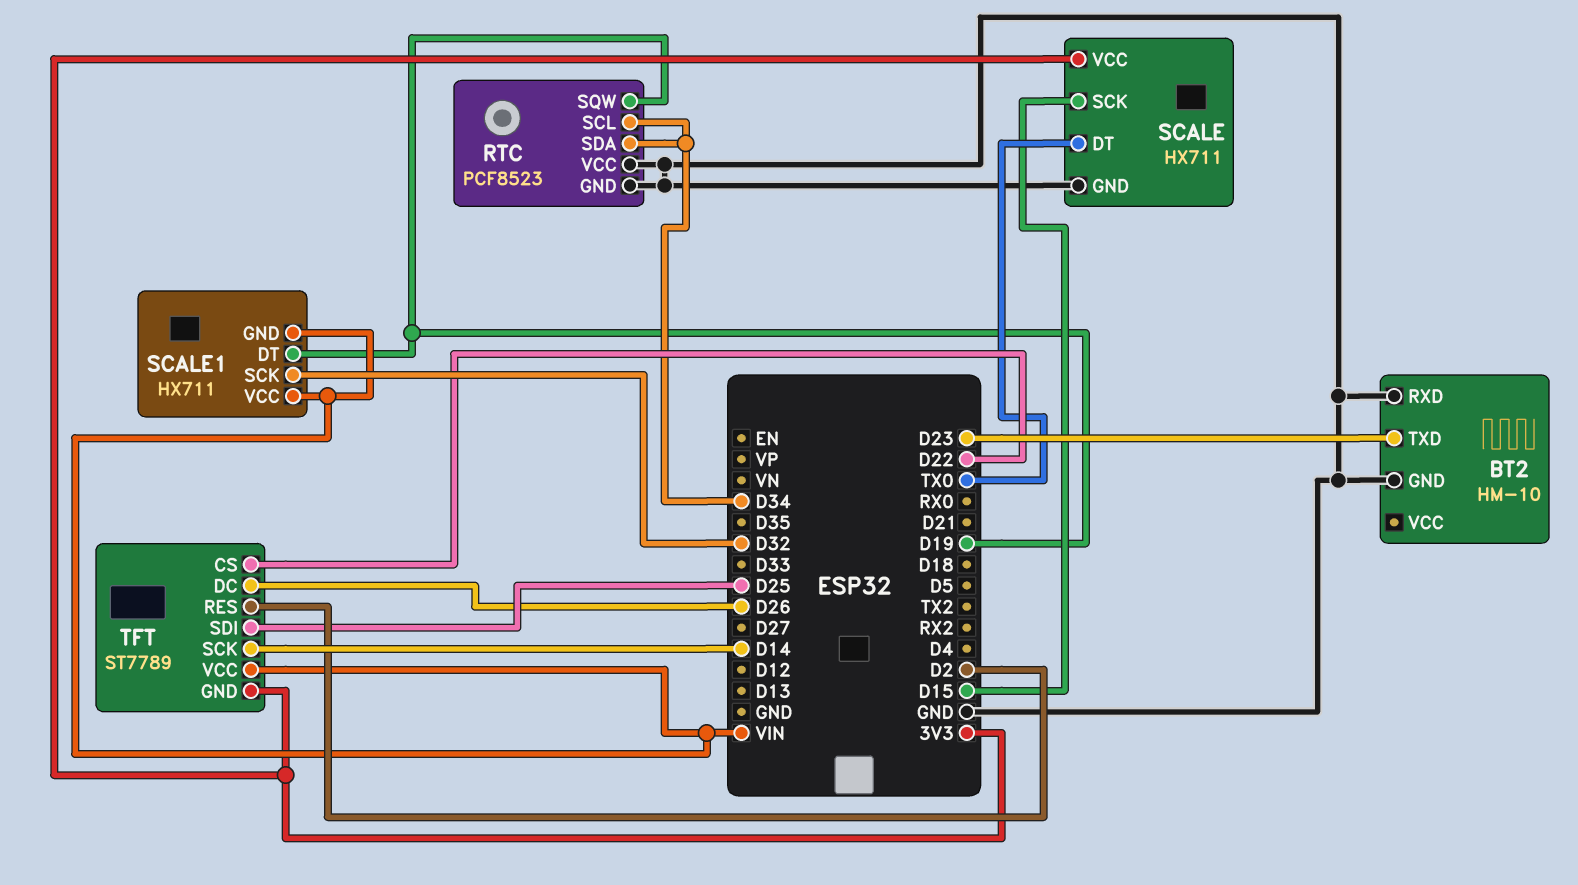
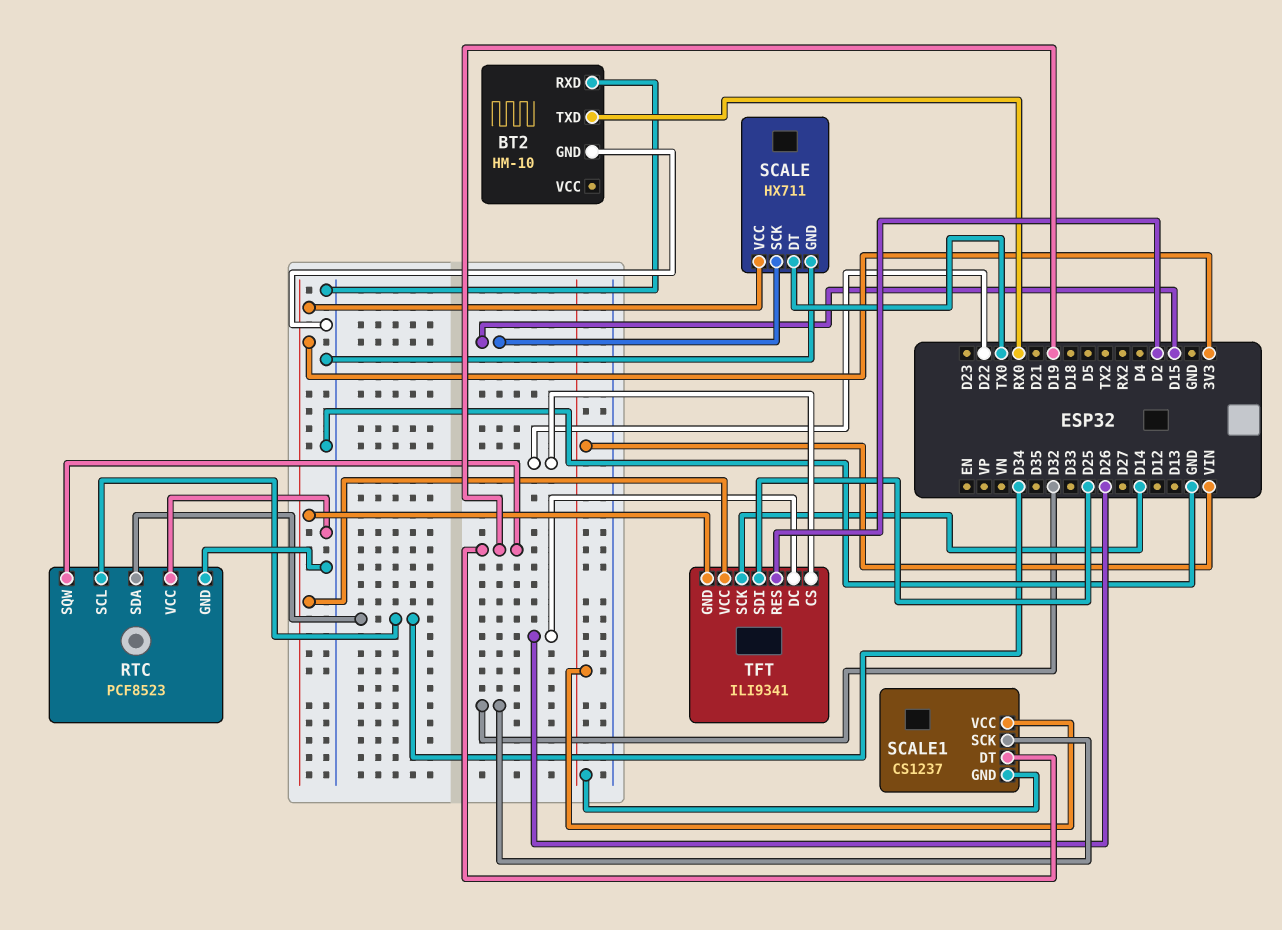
BT2 pin TXD: D23 -> RX0
SCALE1: HX711 -> CS1237
TFT: ST7789 -> ILI9341
TFT pin VCC: VIN -> 3V3

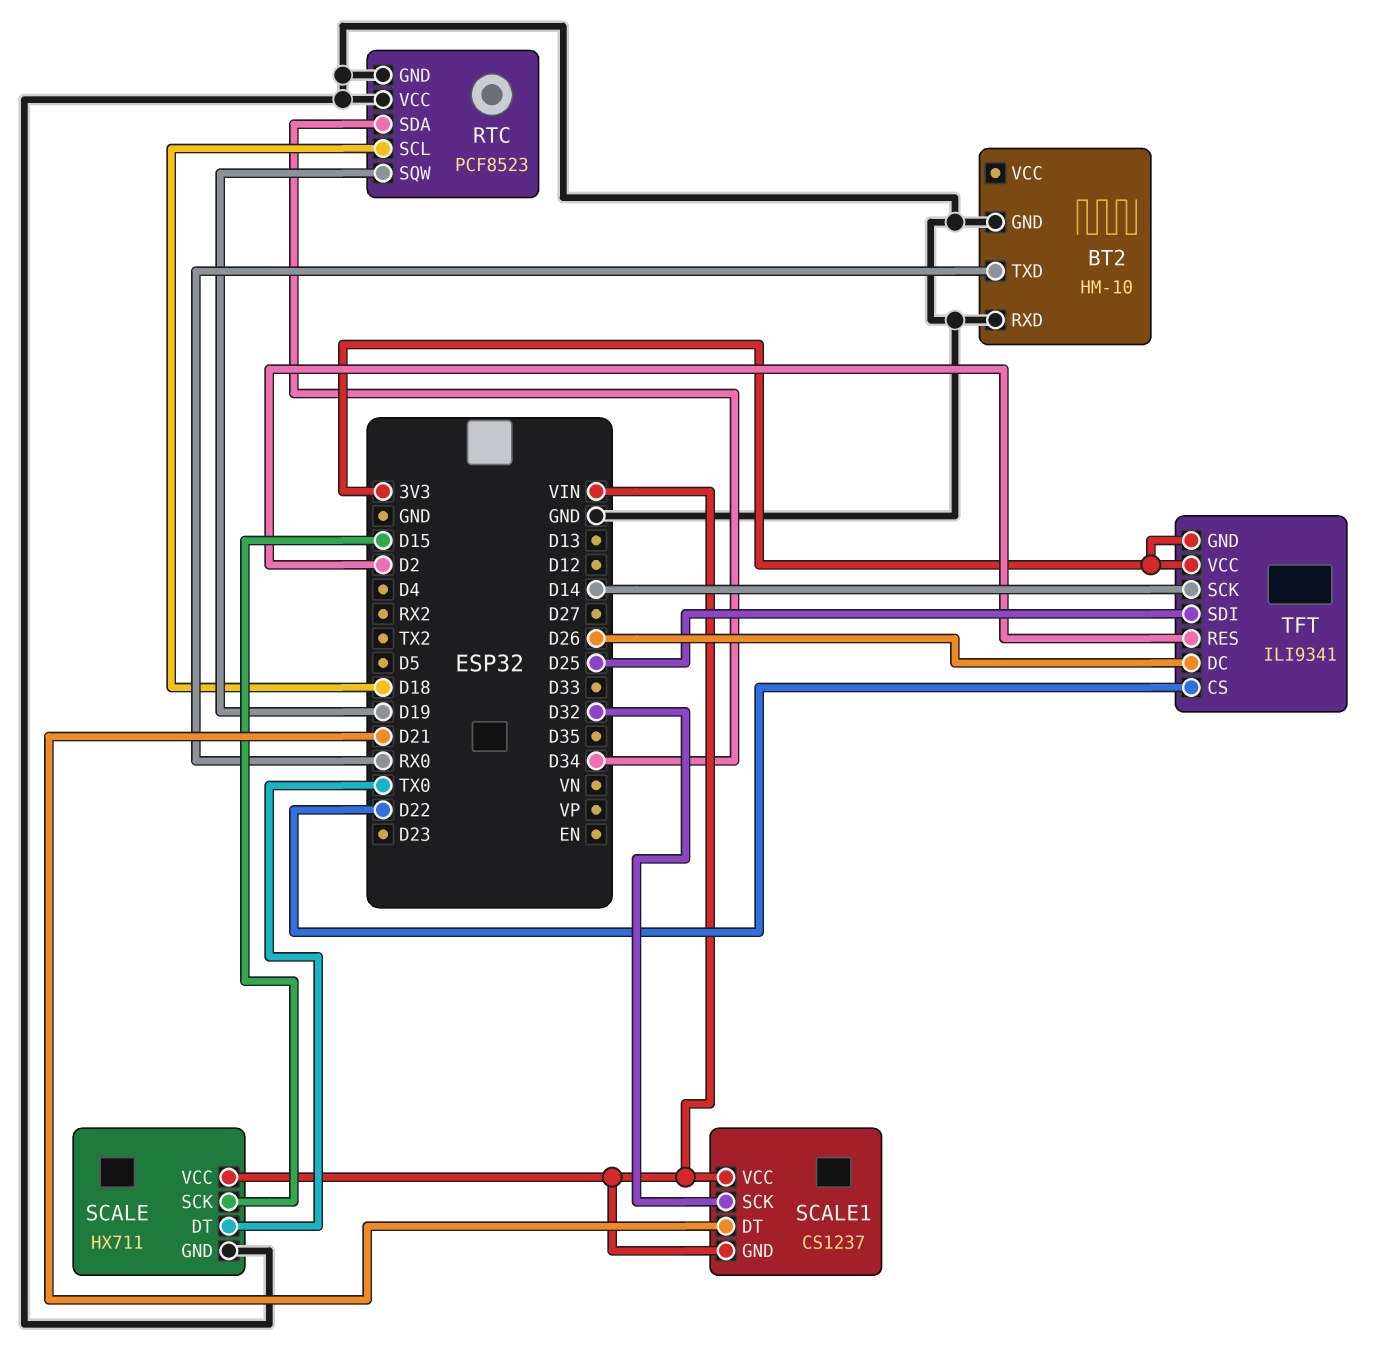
RTC pin SCL: D34 -> D18
SCALE pin VCC: 3V3 -> VIN
SCALE1 pin DT: D19 -> D21

